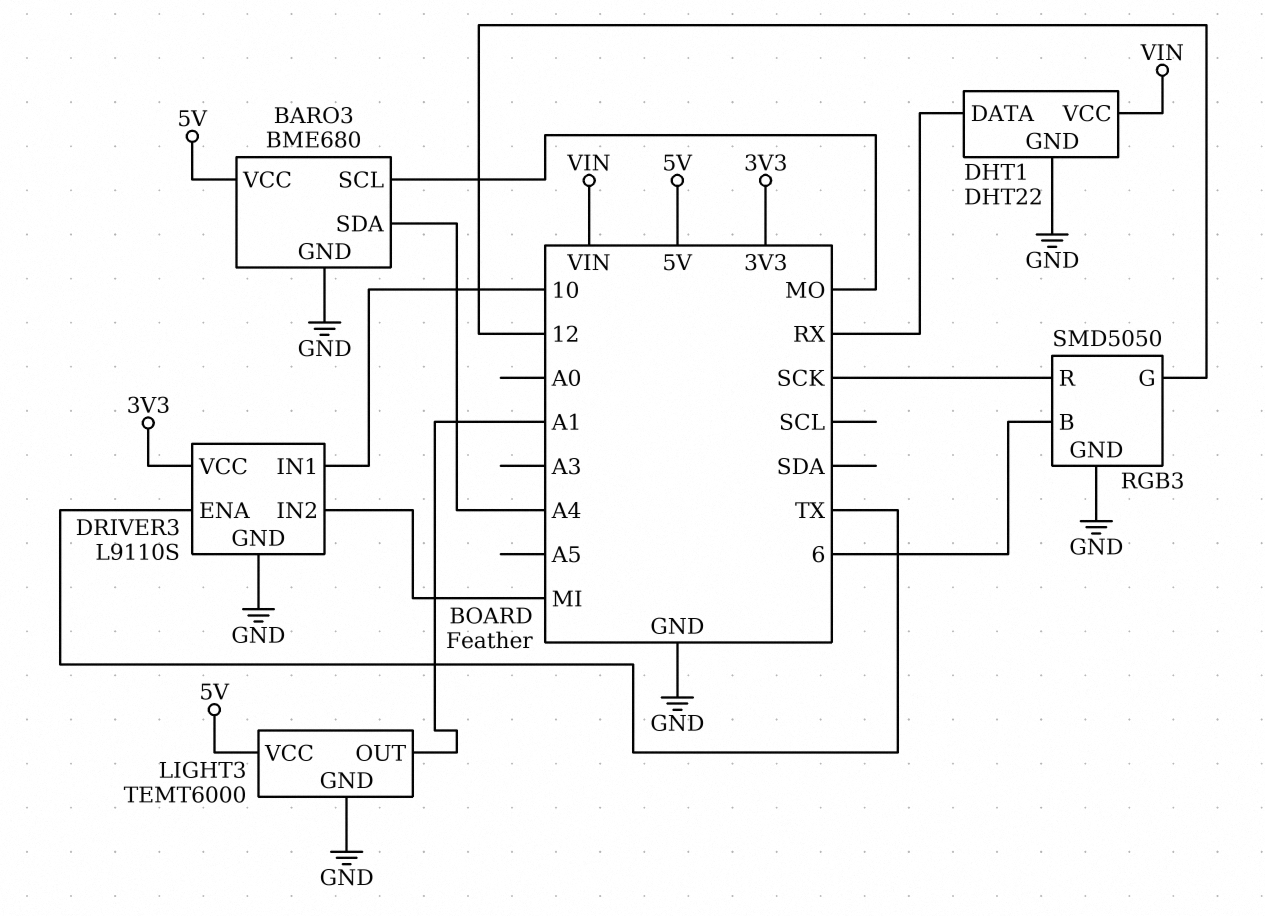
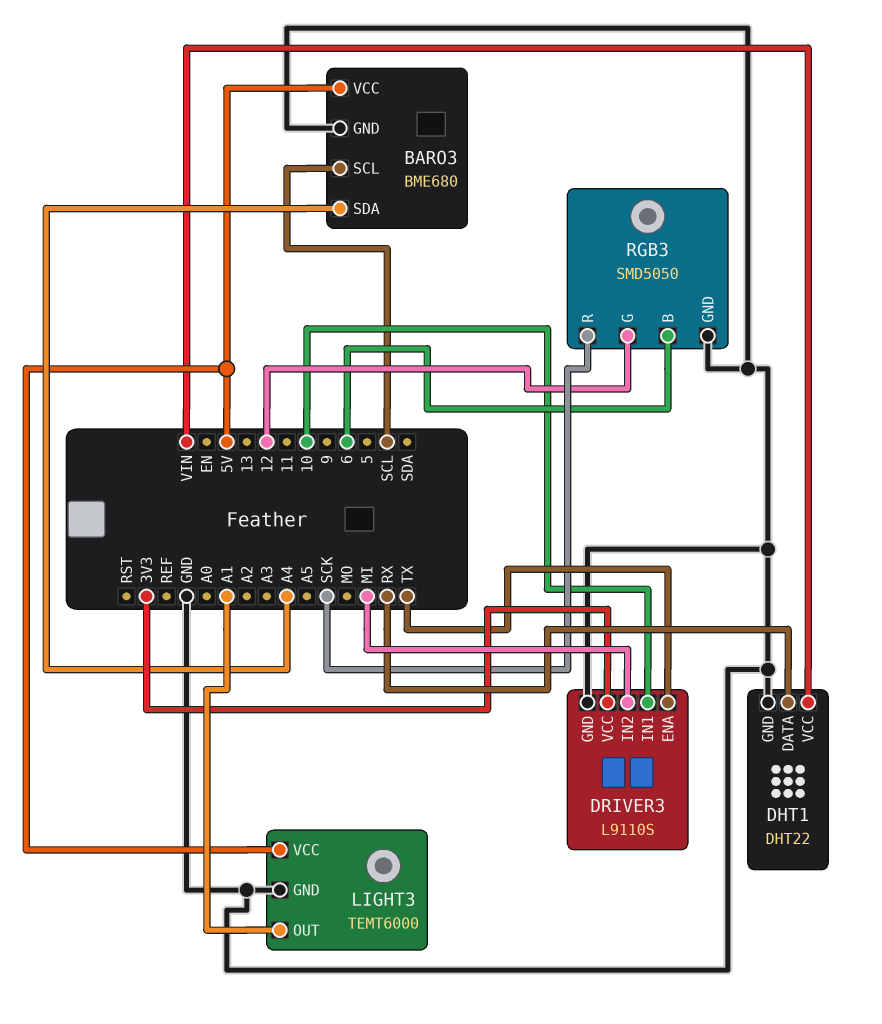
BARO3 pin SCL: MO -> SCL

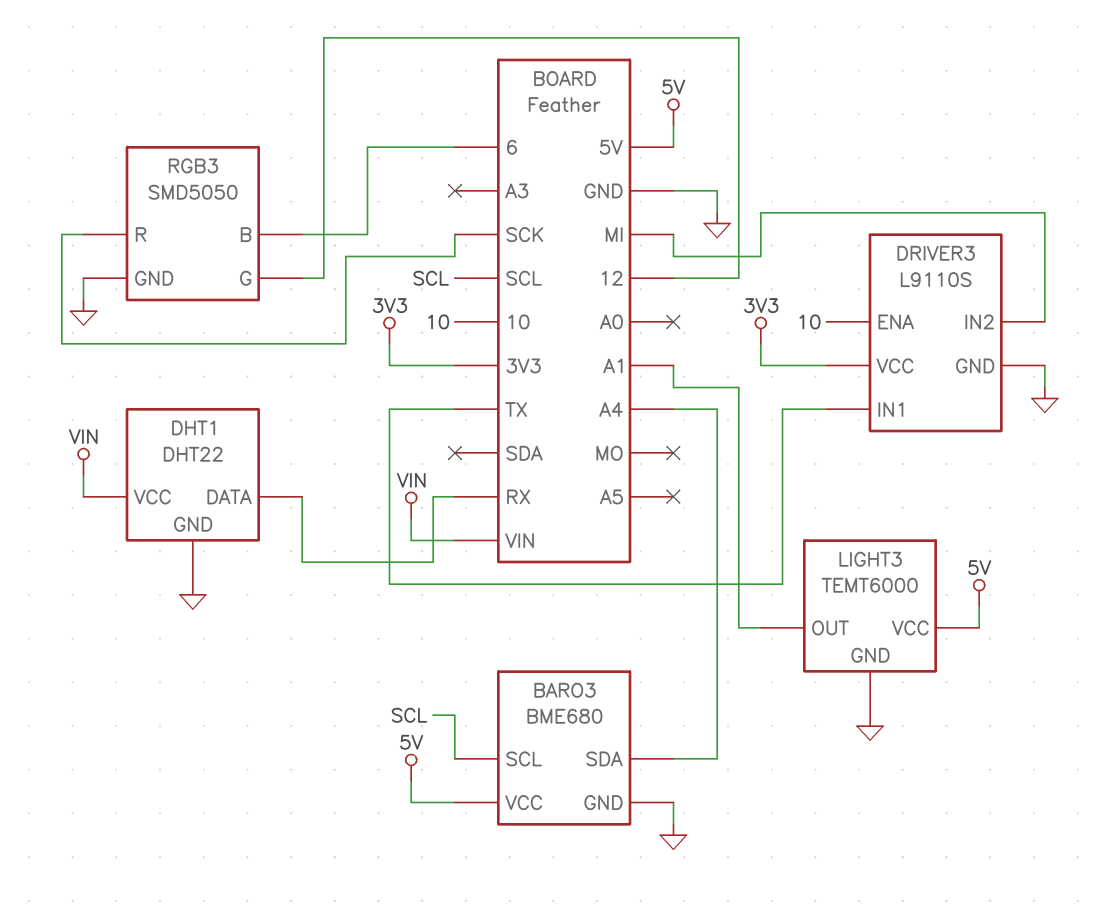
DRIVER3 pin ENA: TX -> 10
DRIVER3 pin IN1: 10 -> TX

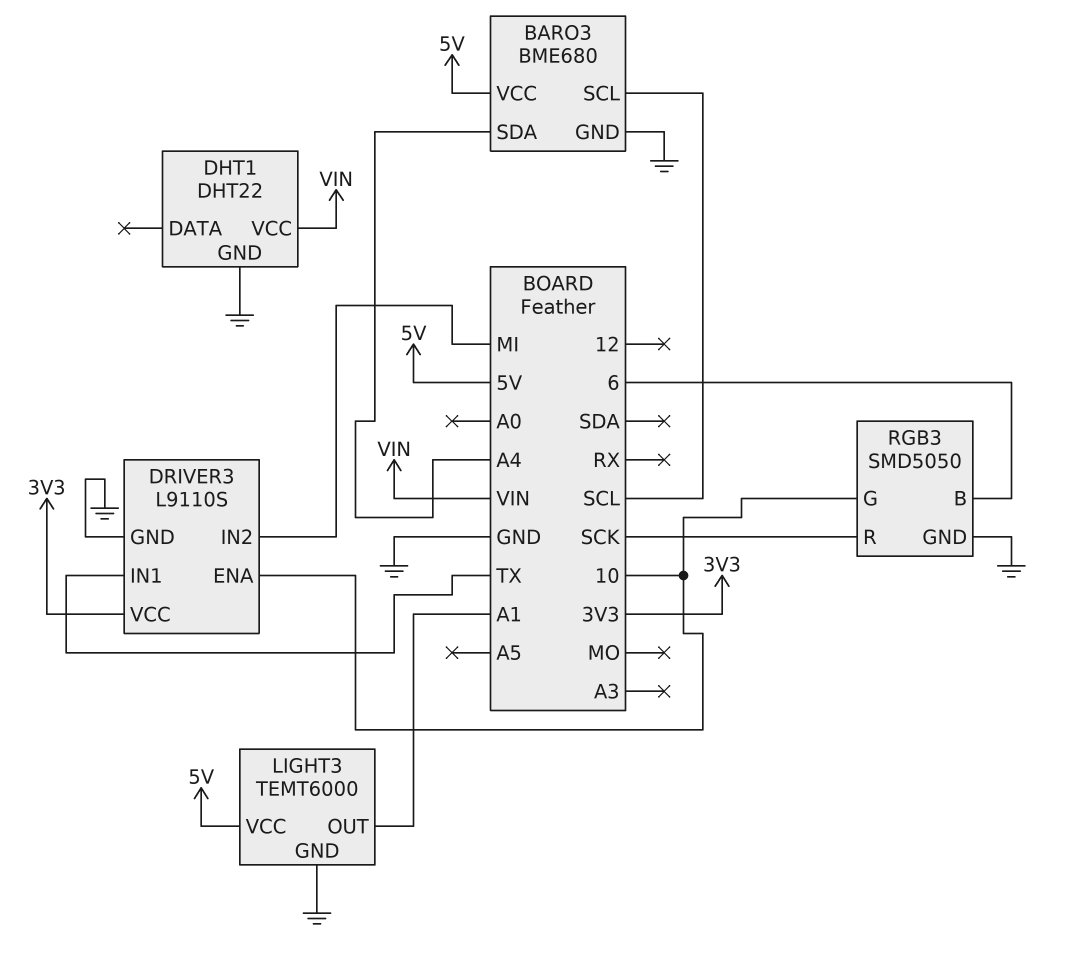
DHT1 pin DATA: RX -> none
RGB3 pin G: 12 -> 10

